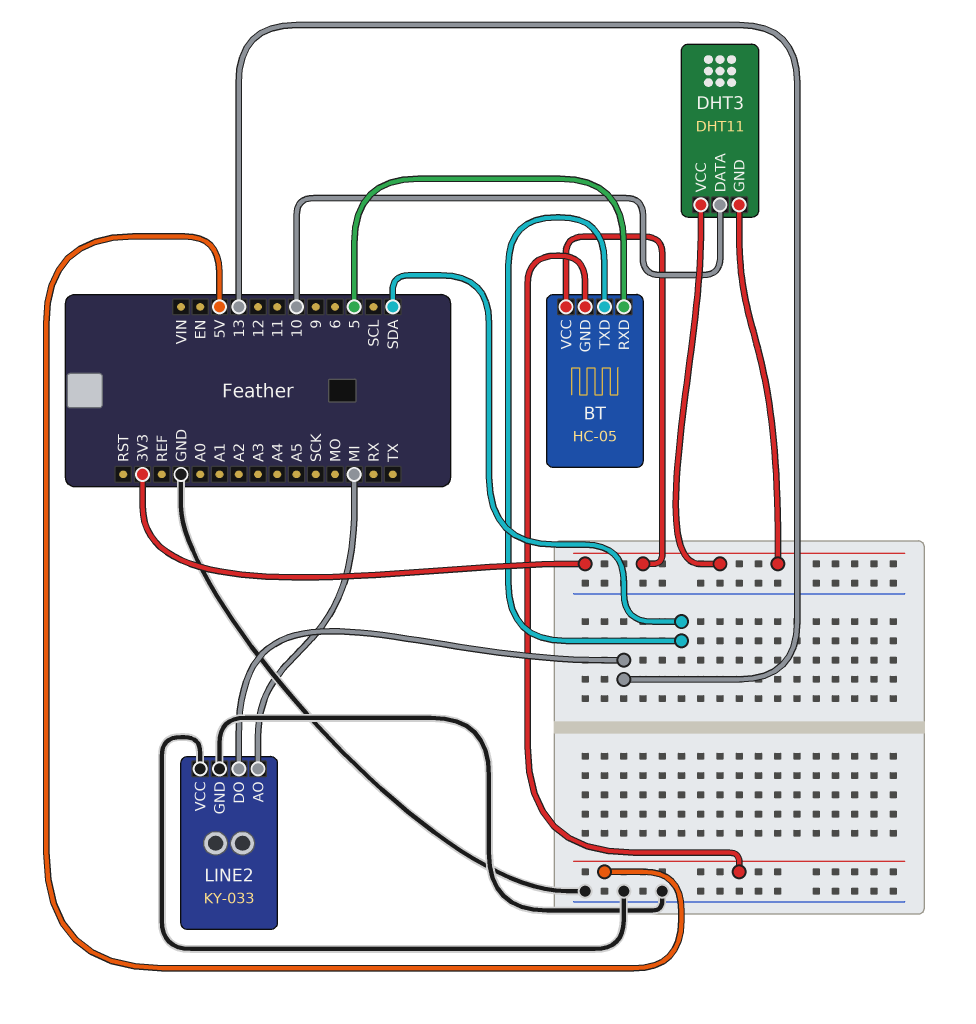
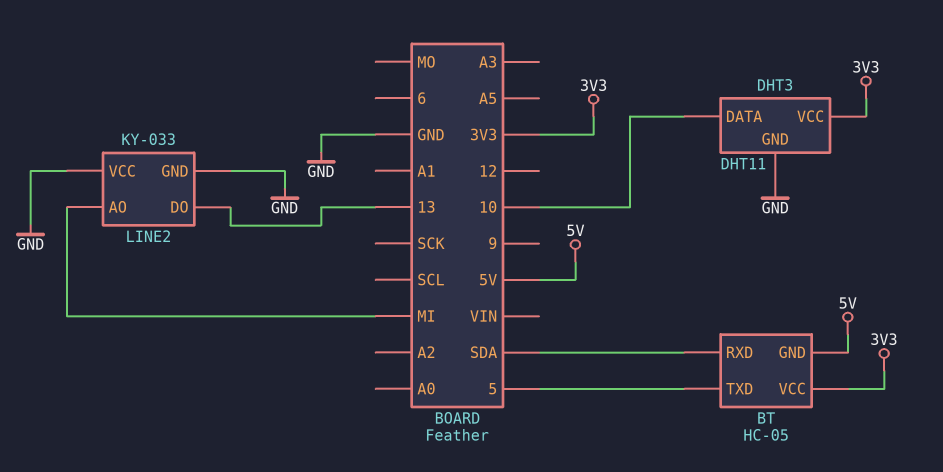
BT pin RXD: 5 -> SDA
BT pin TXD: SDA -> 5
DHT3 pin GND: 3V3 -> GND

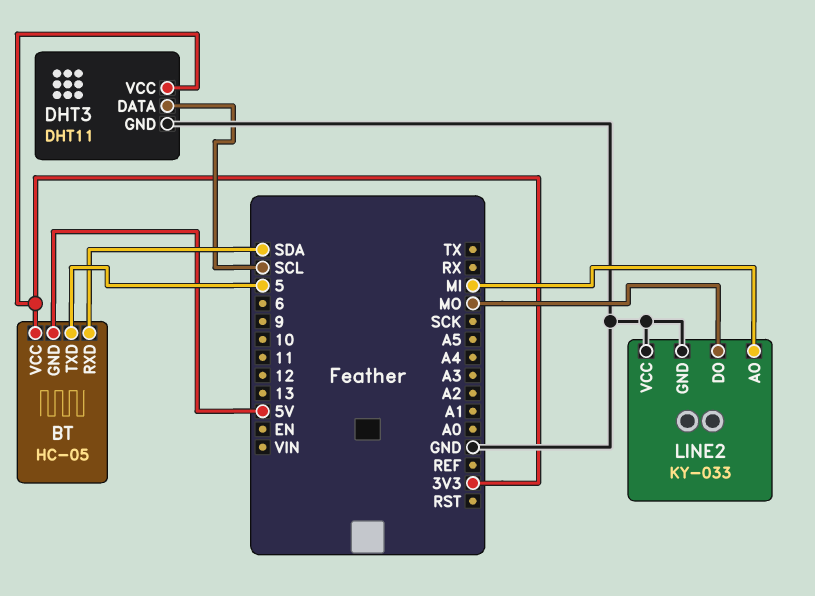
DHT3 pin DATA: 10 -> SCL
LINE2 pin DO: 13 -> MO

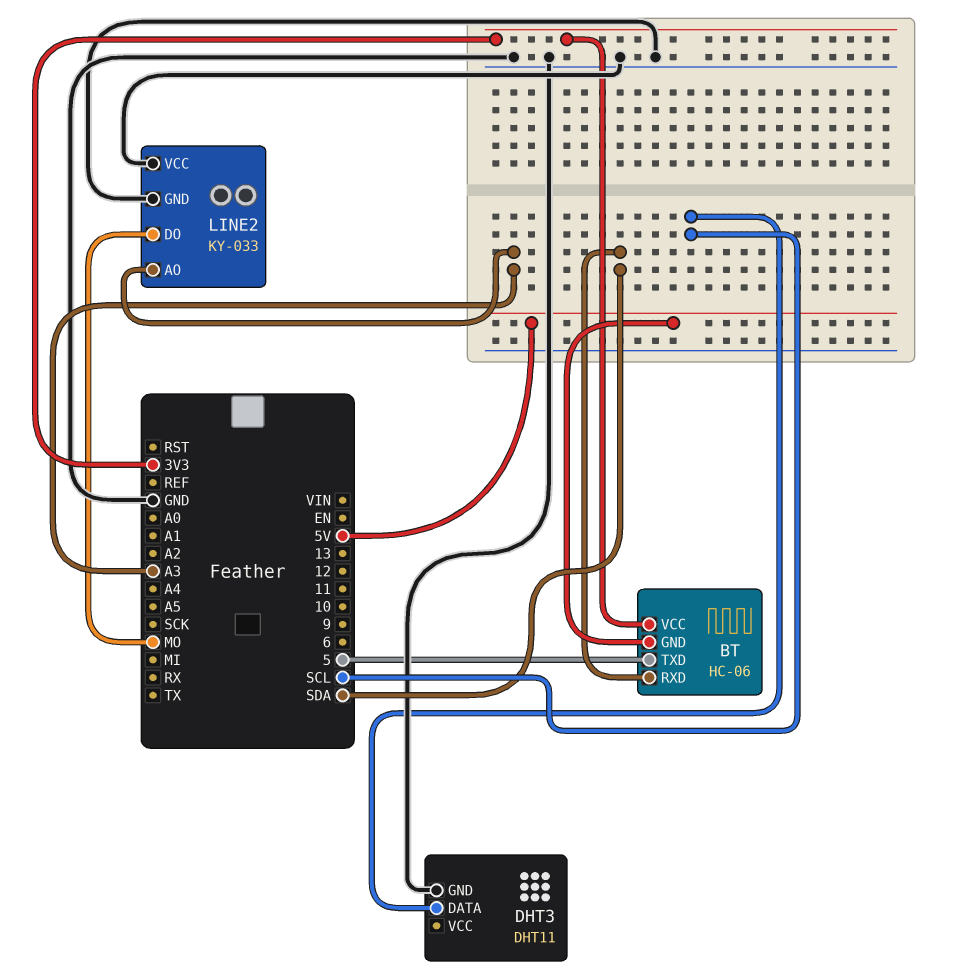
BT: HC-05 -> HC-06
DHT3 pin VCC: 3V3 -> none
LINE2 pin AO: MI -> A3

